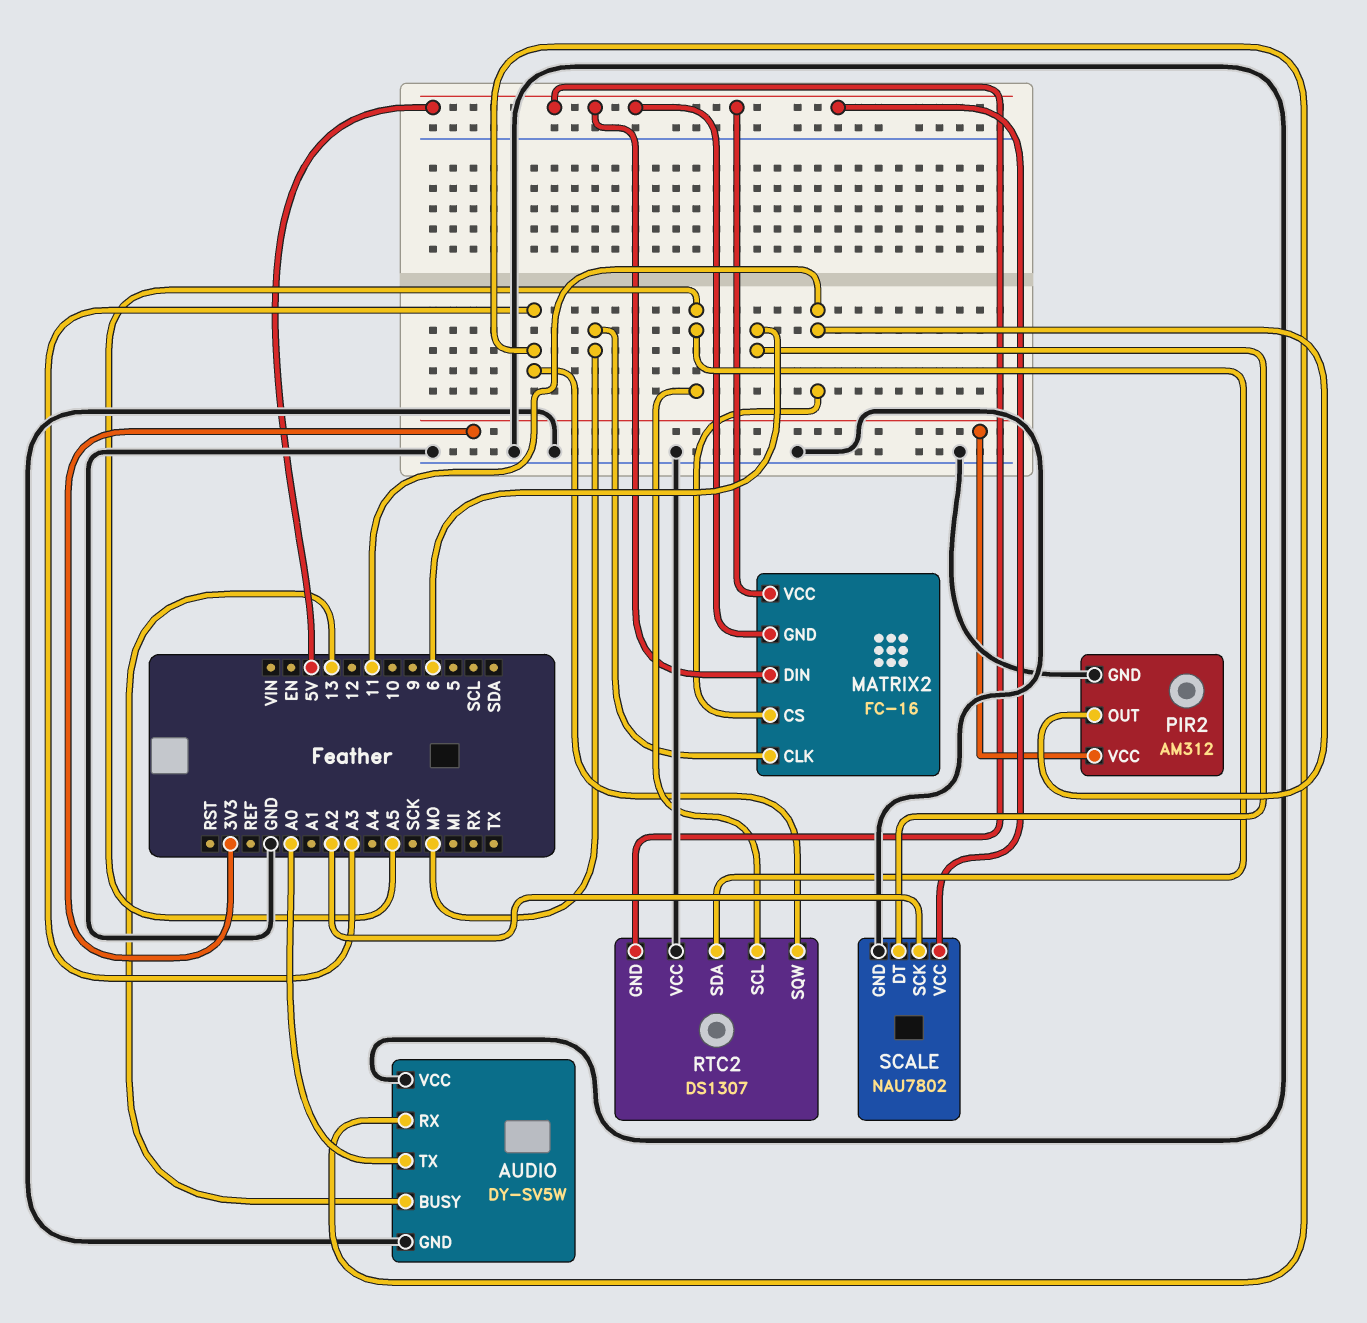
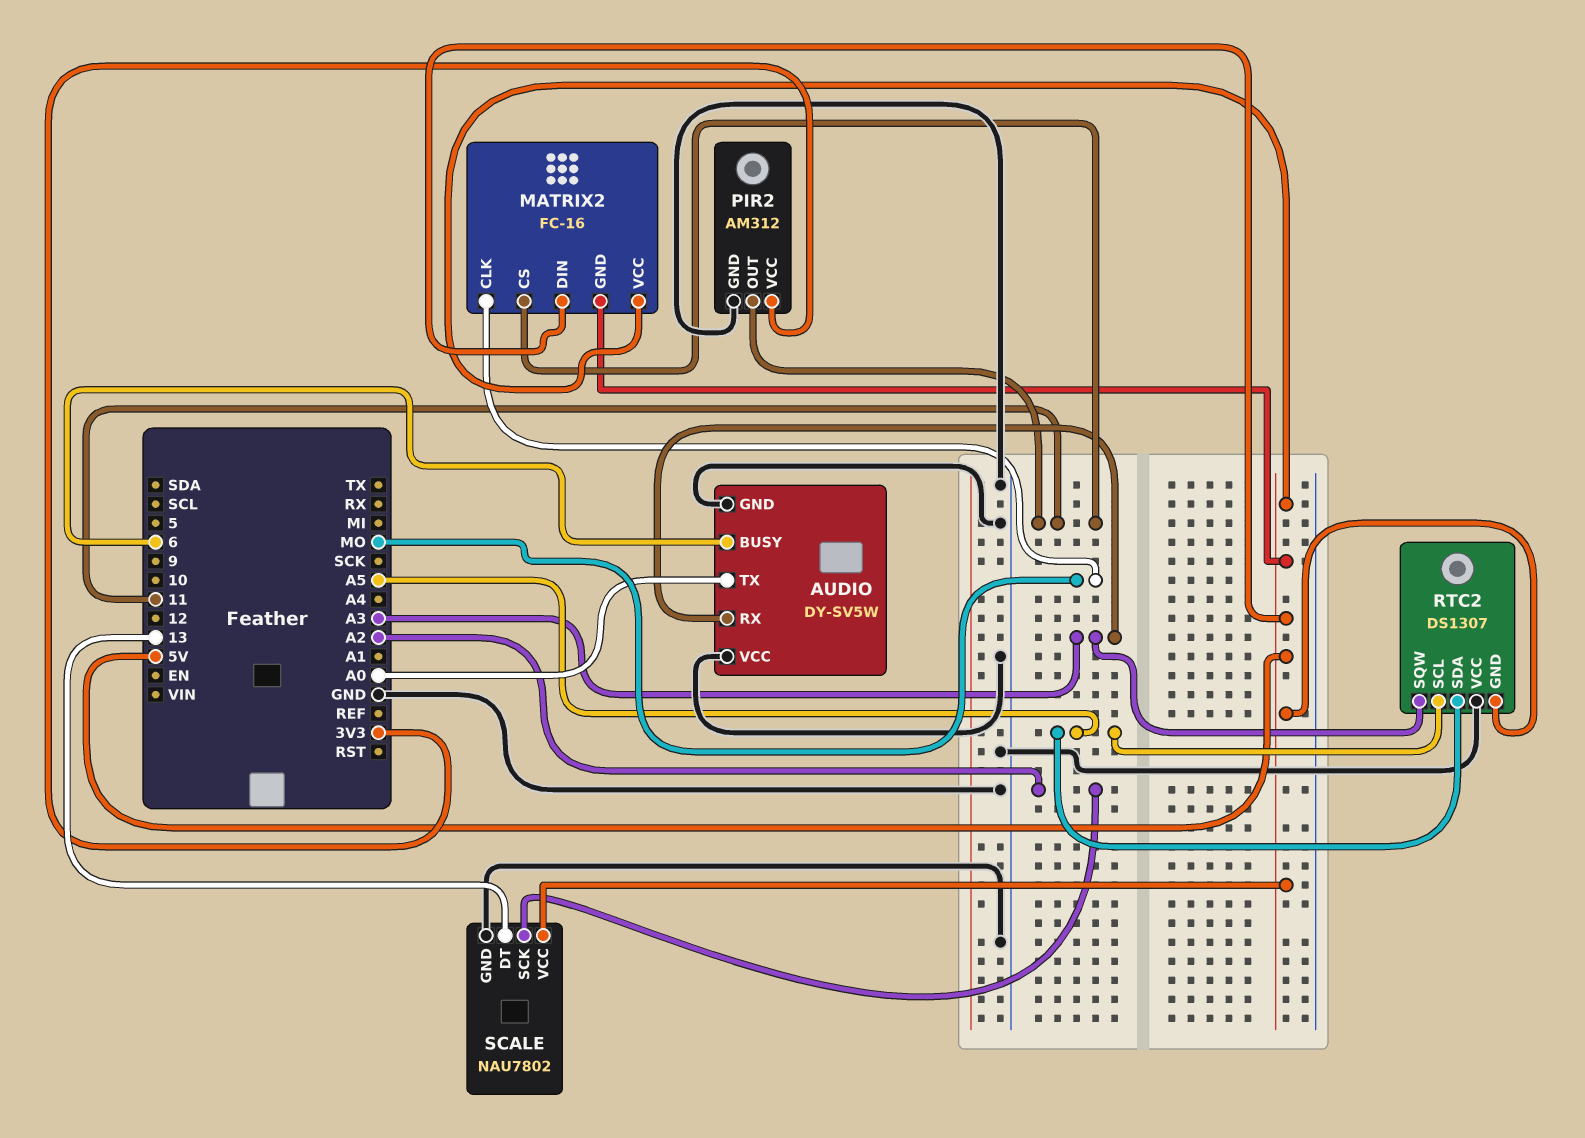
AUDIO pin BUSY: 13 -> 6
SCALE pin DT: 6 -> 13

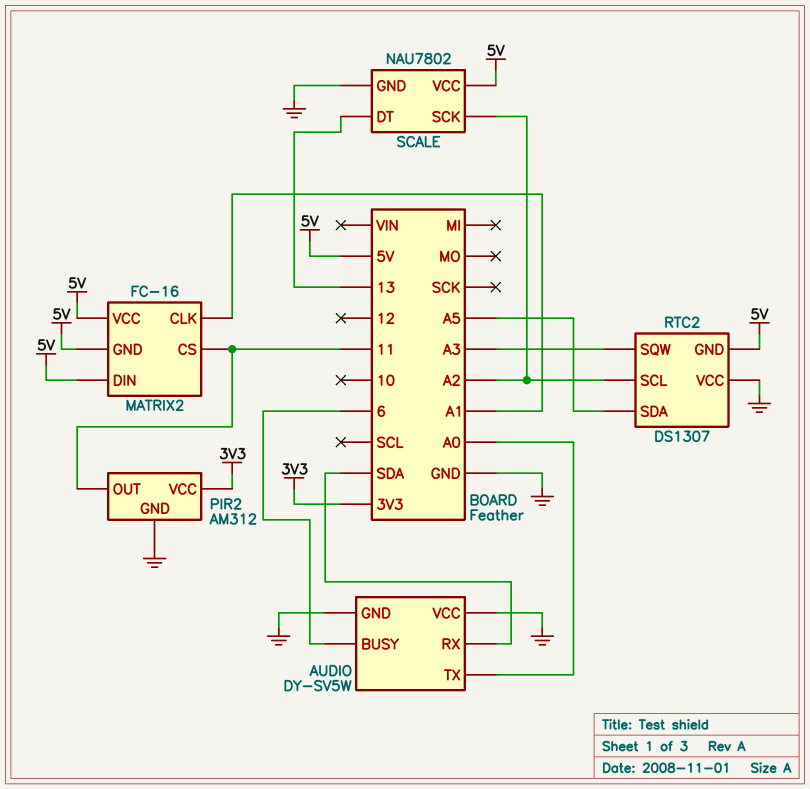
AUDIO pin RX: A3 -> SDA
MATRIX2 pin CLK: MO -> A1
RTC2 pin SCL: A5 -> A2

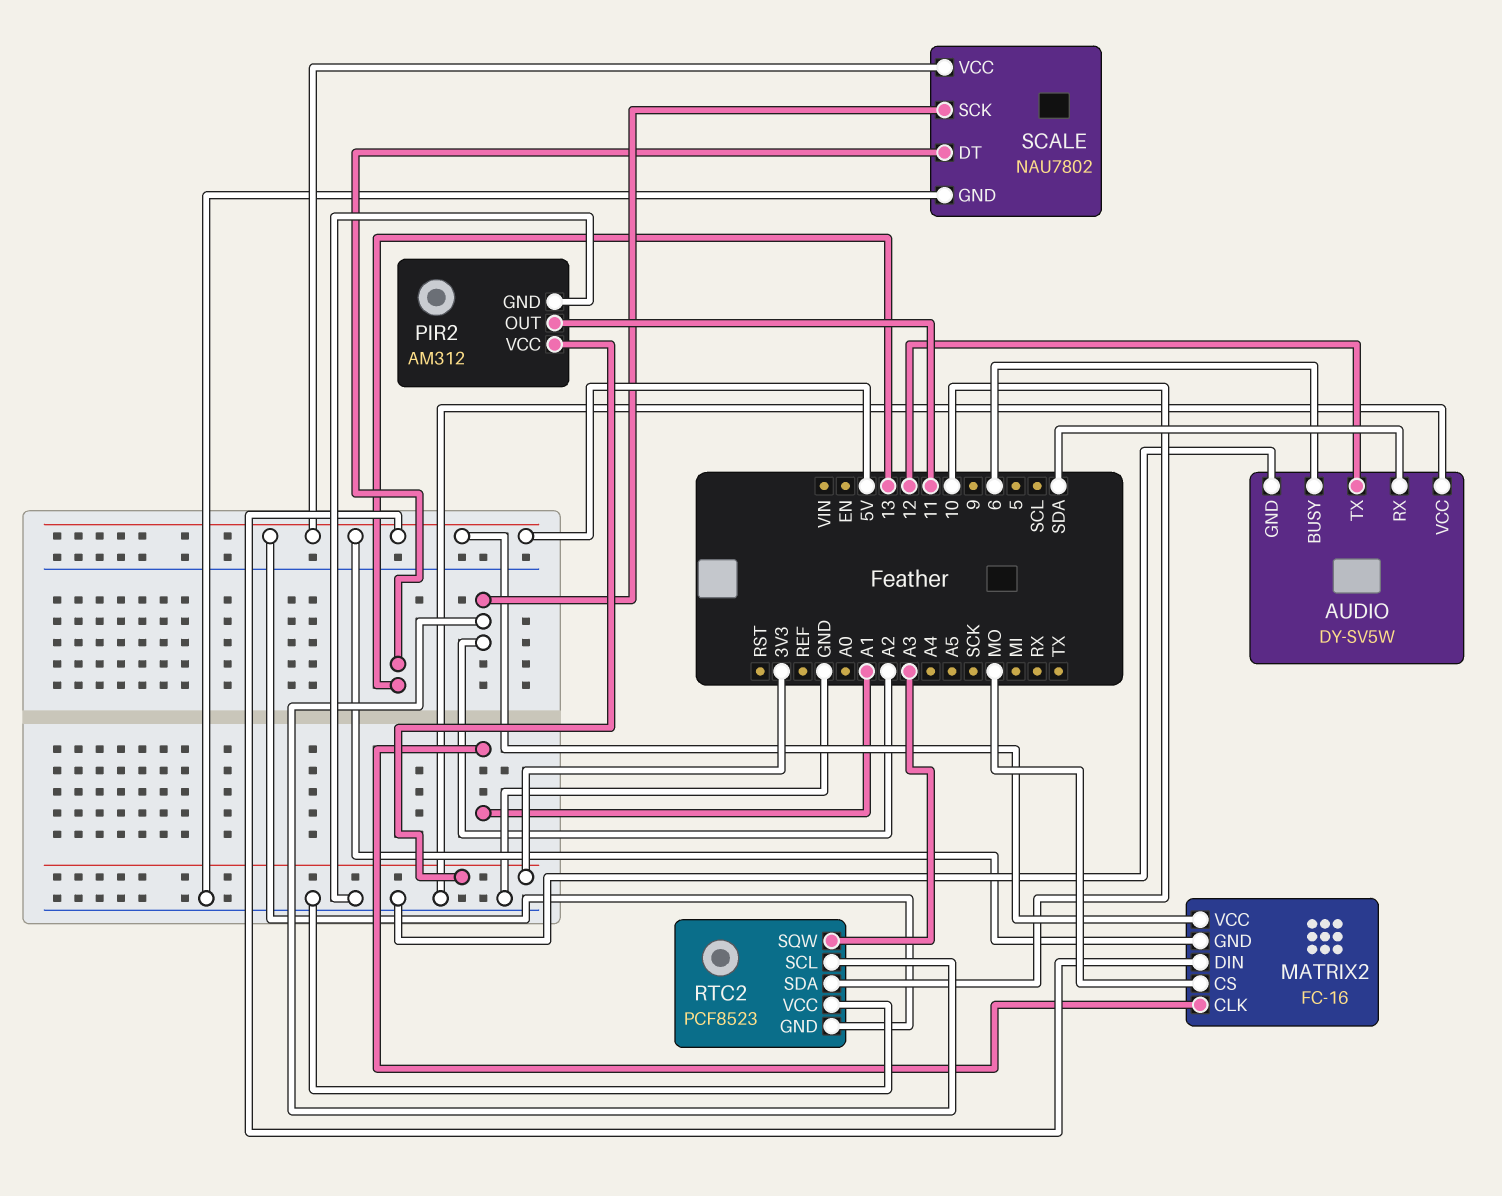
AUDIO pin TX: A0 -> 12
MATRIX2 pin CS: 11 -> MO
RTC2: DS1307 -> PCF8523
RTC2 pin SDA: A5 -> 10

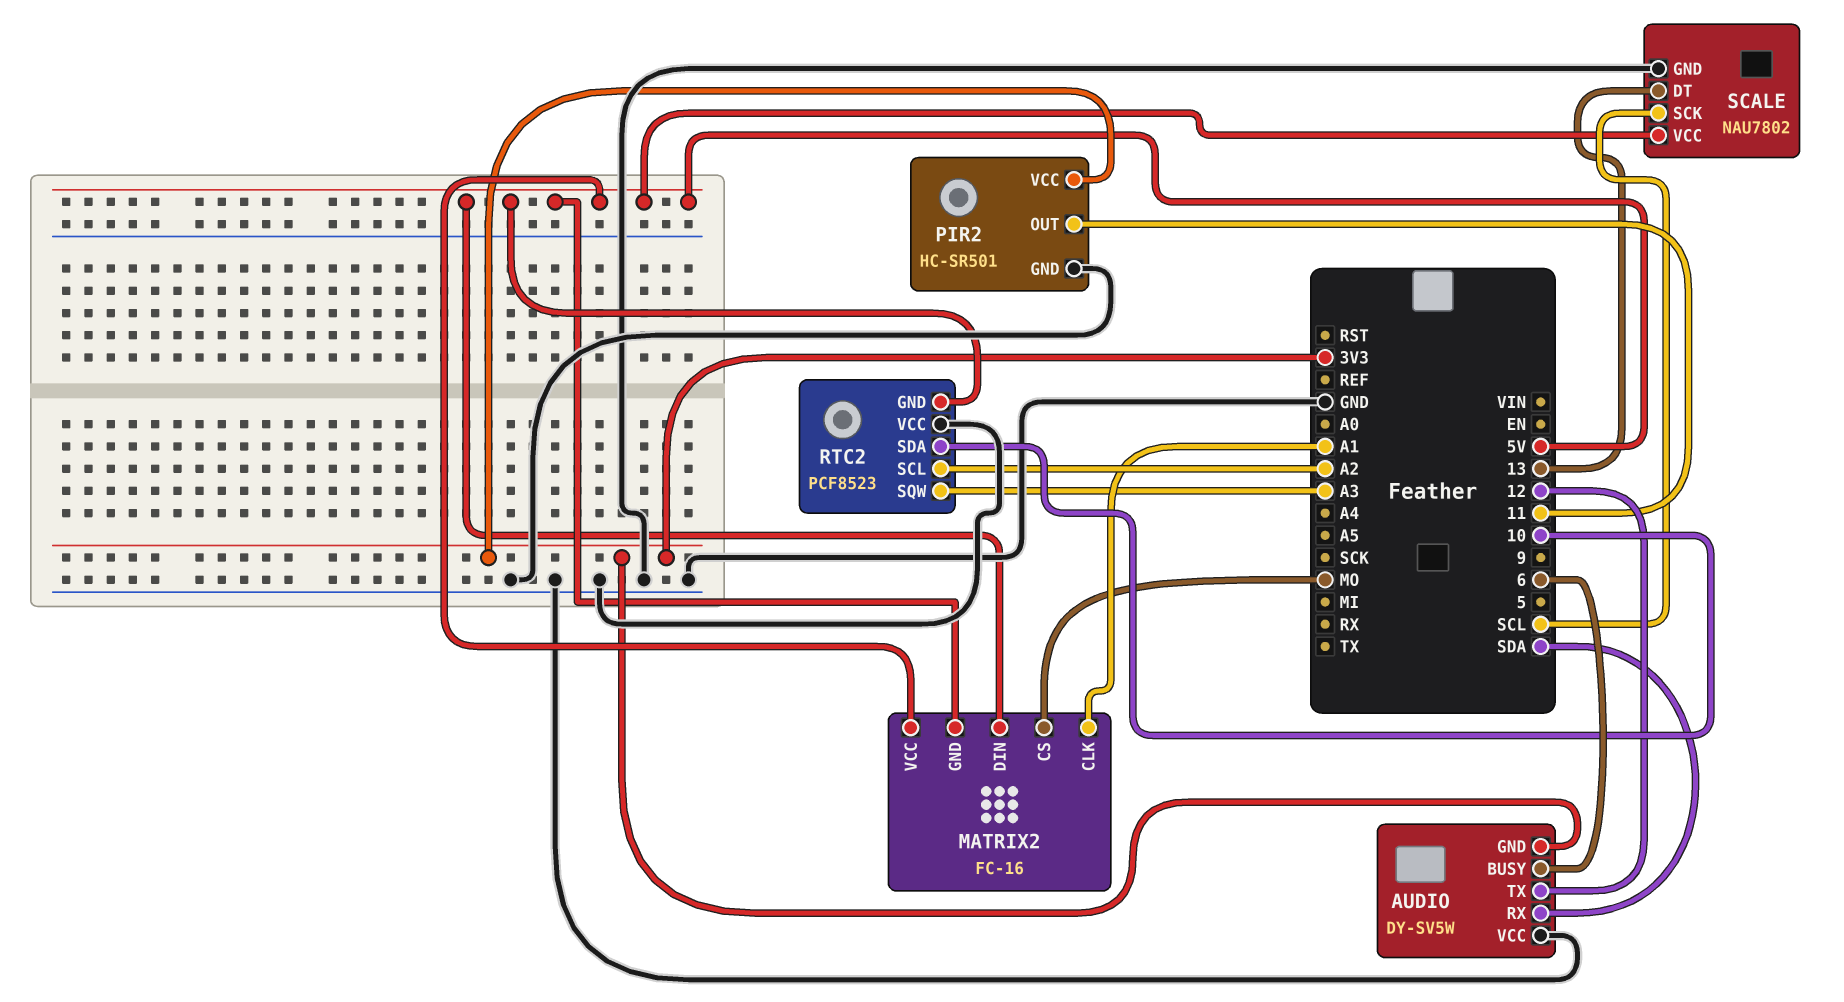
AUDIO pin GND: GND -> 3V3
PIR2: AM312 -> HC-SR501
SCALE pin SCK: A2 -> SCL

